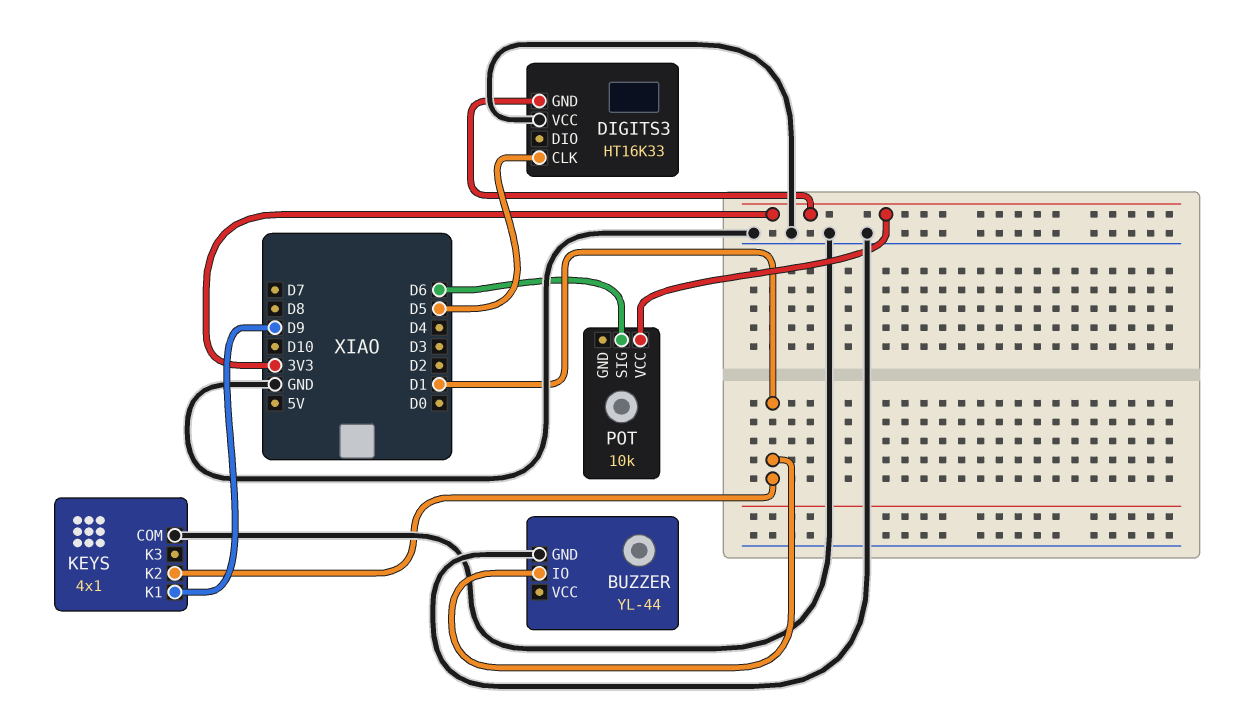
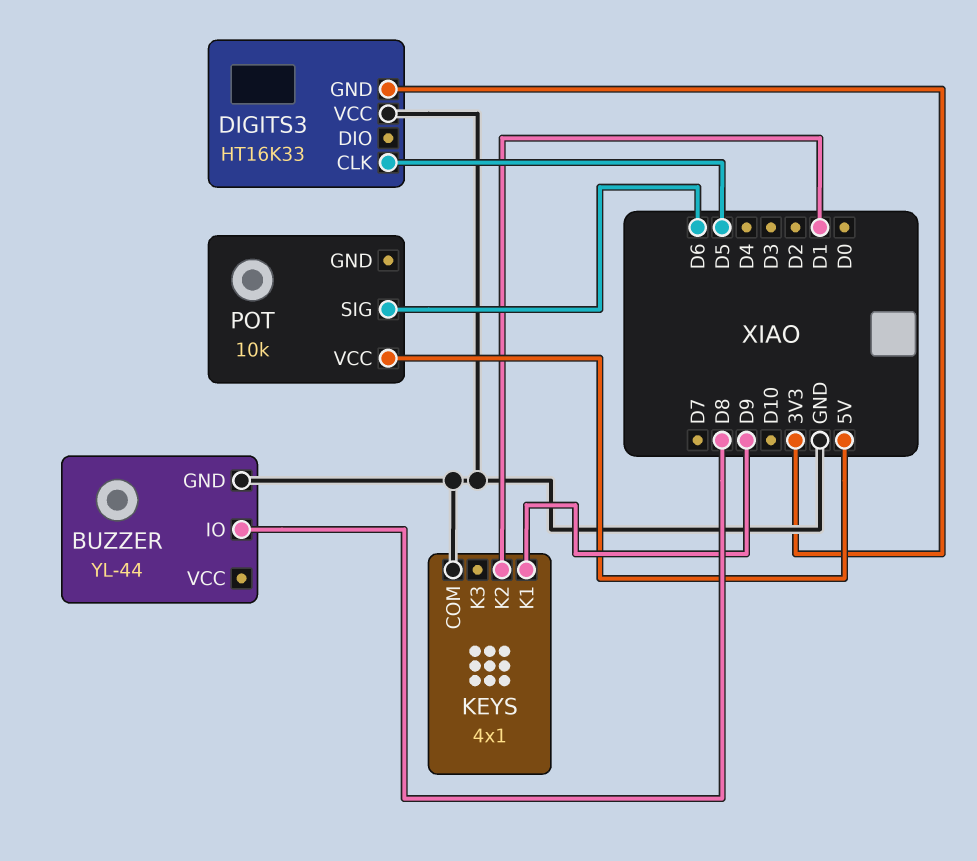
BUZZER pin IO: D1 -> D8
POT pin VCC: 3V3 -> 5V

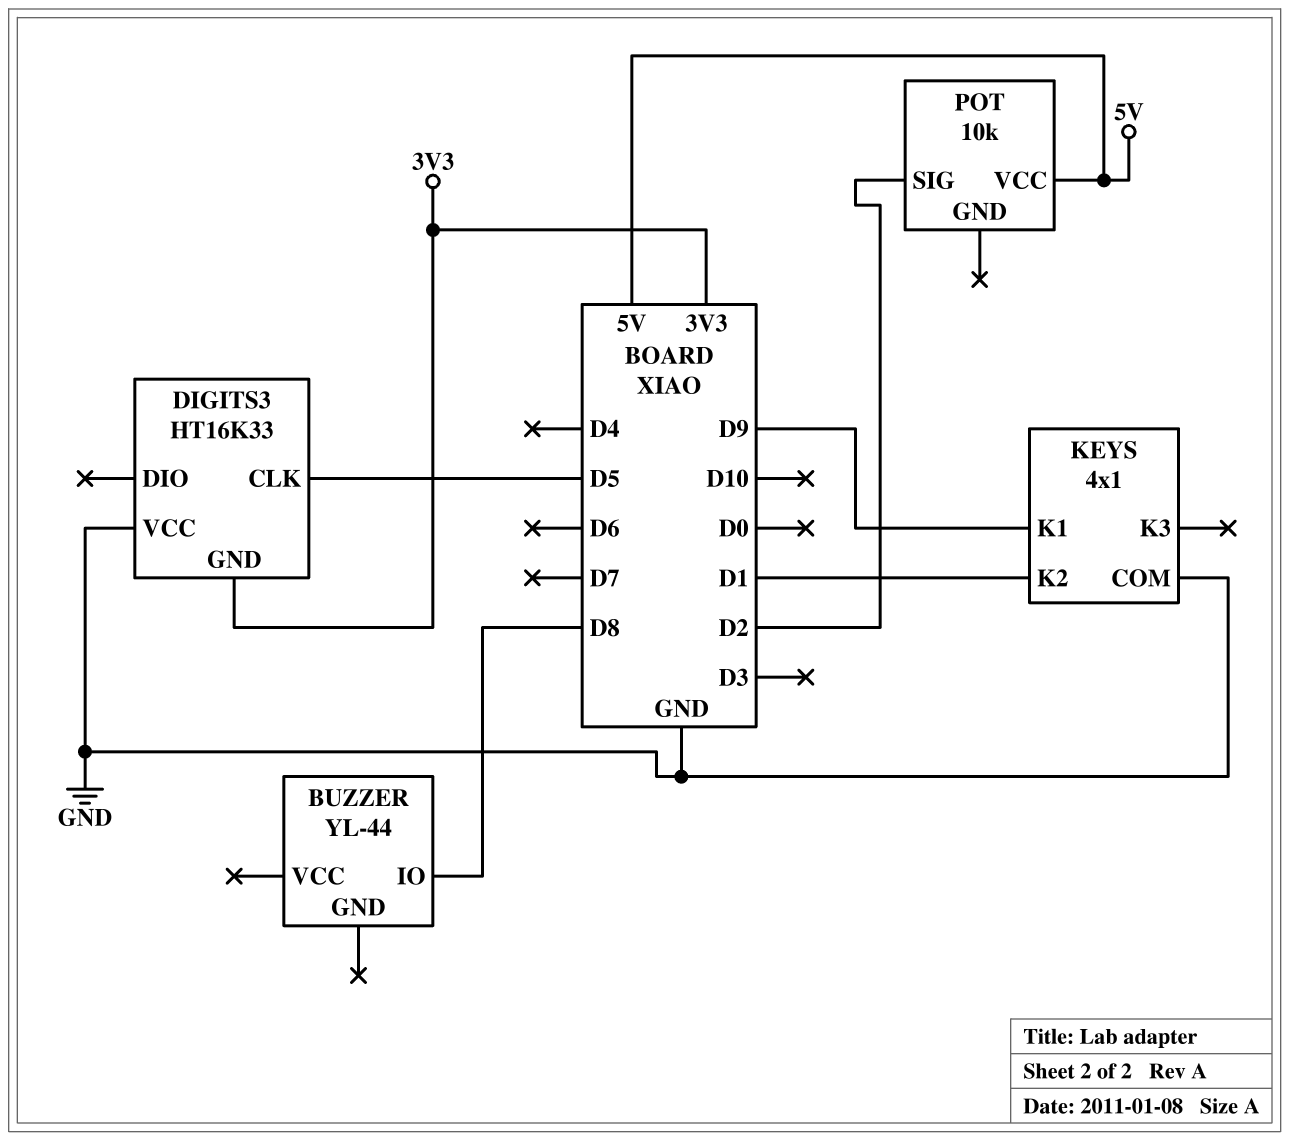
BUZZER pin GND: GND -> none
POT pin SIG: D6 -> D2

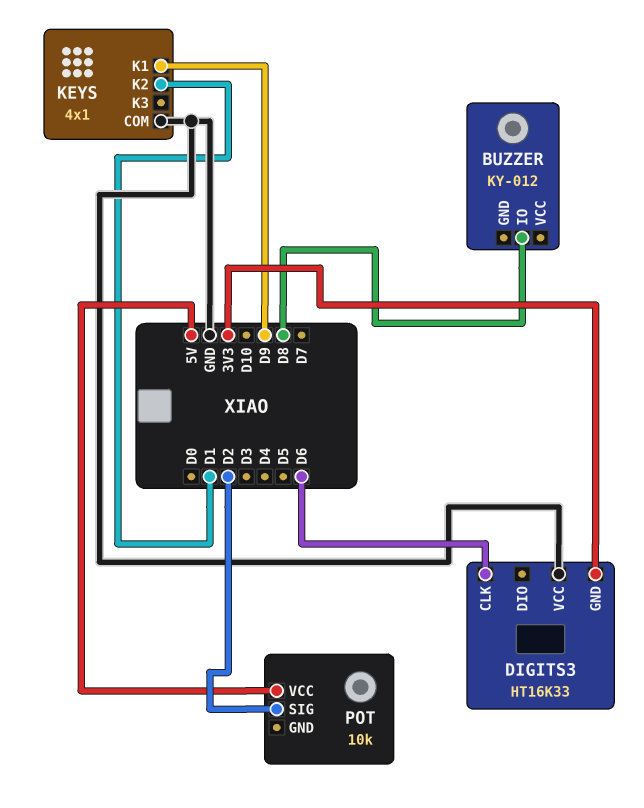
BUZZER: YL-44 -> KY-012
DIGITS3 pin CLK: D5 -> D6

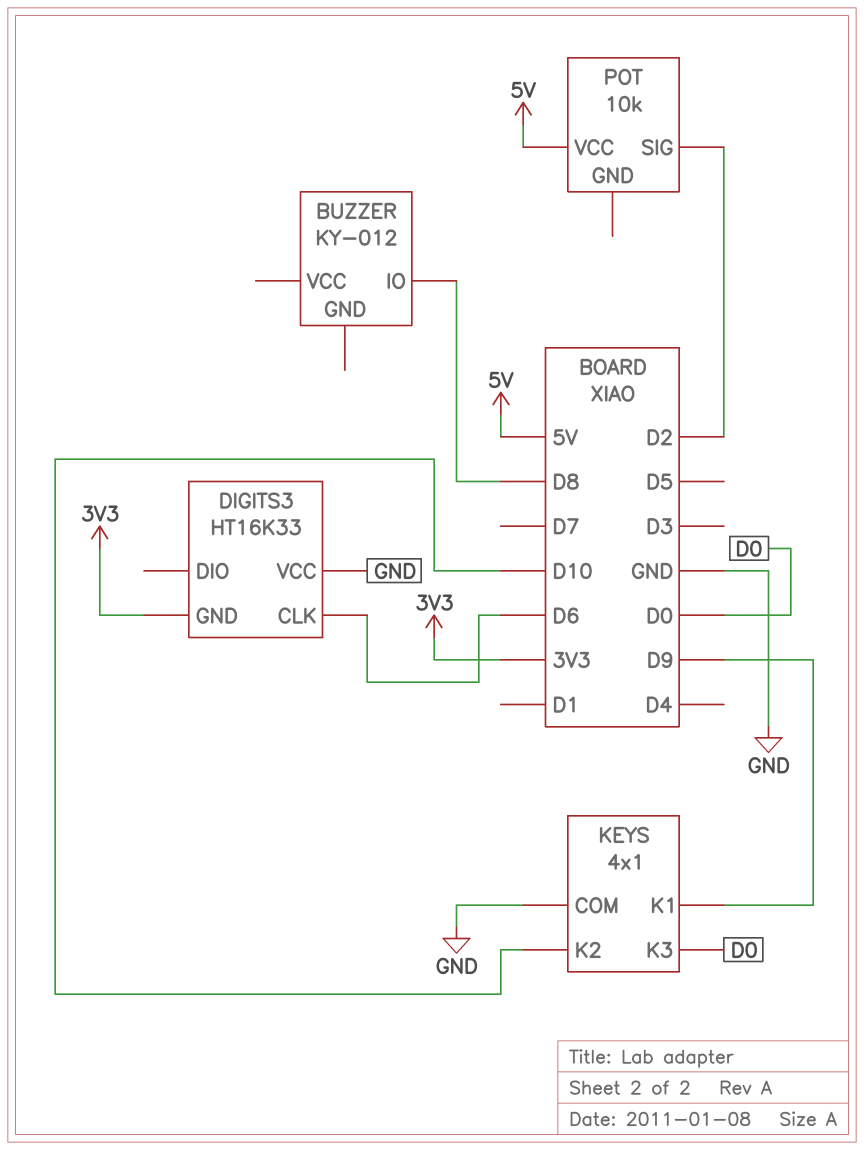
KEYS pin K2: D1 -> D10
KEYS pin K3: none -> D0

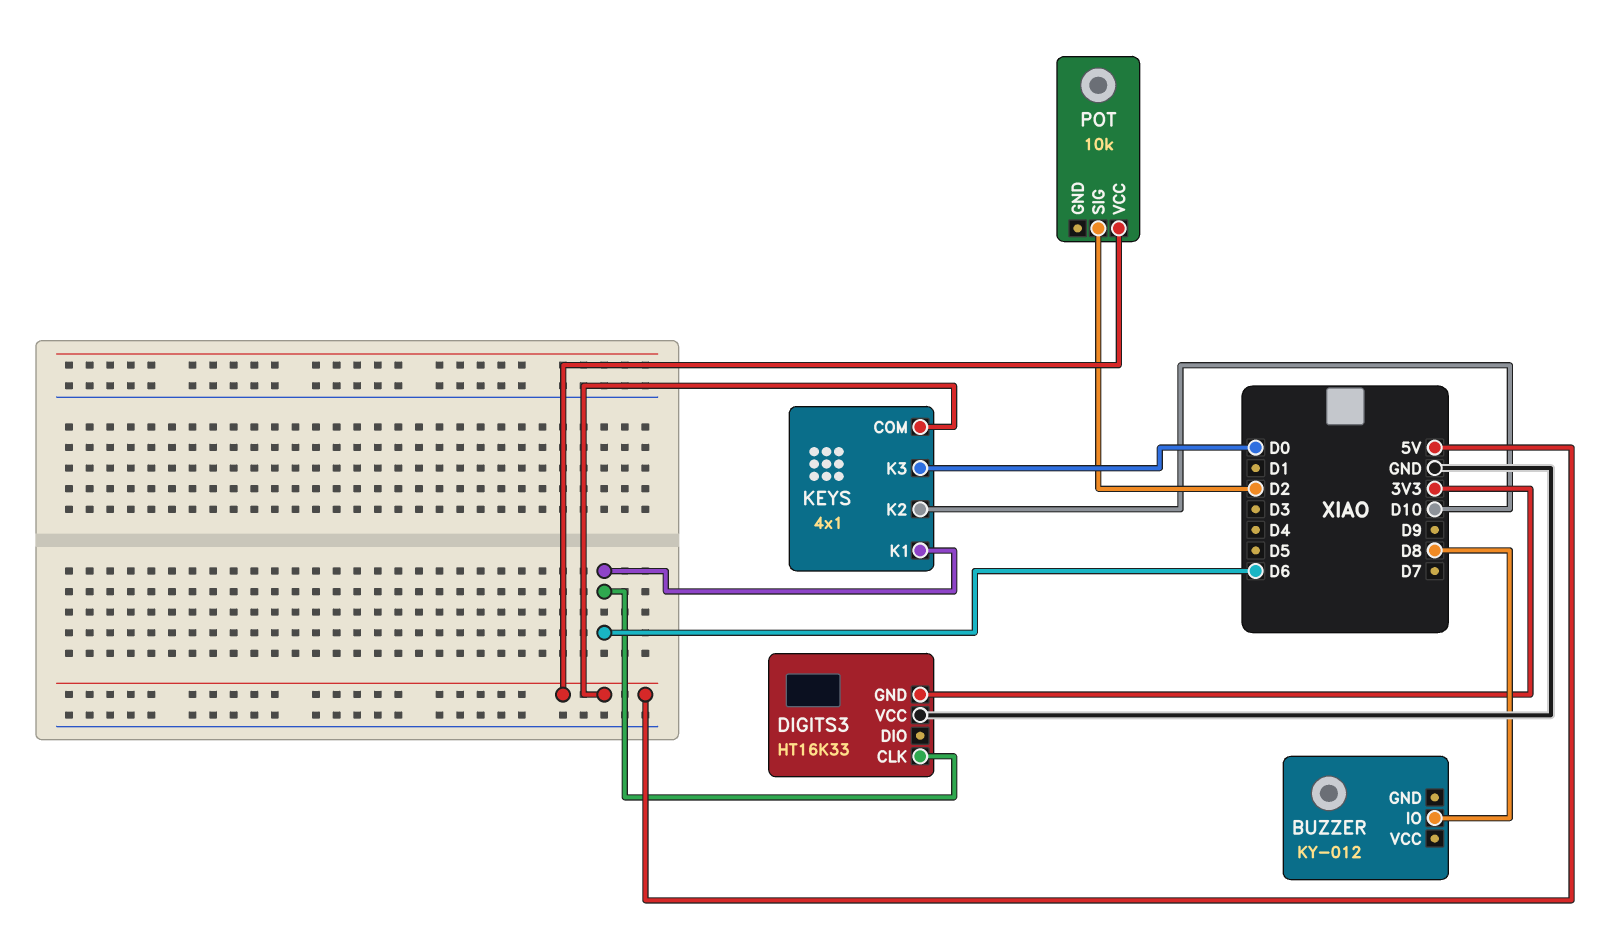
KEYS pin COM: GND -> 5V
KEYS pin K1: D9 -> D6

